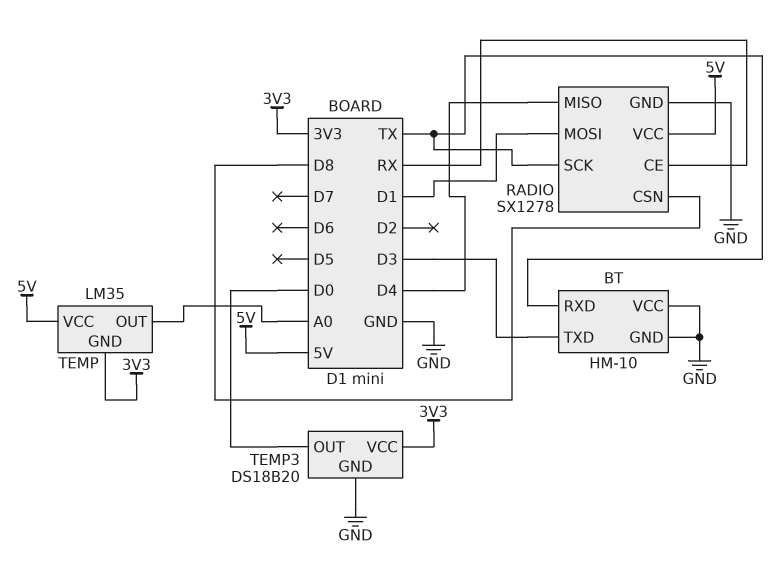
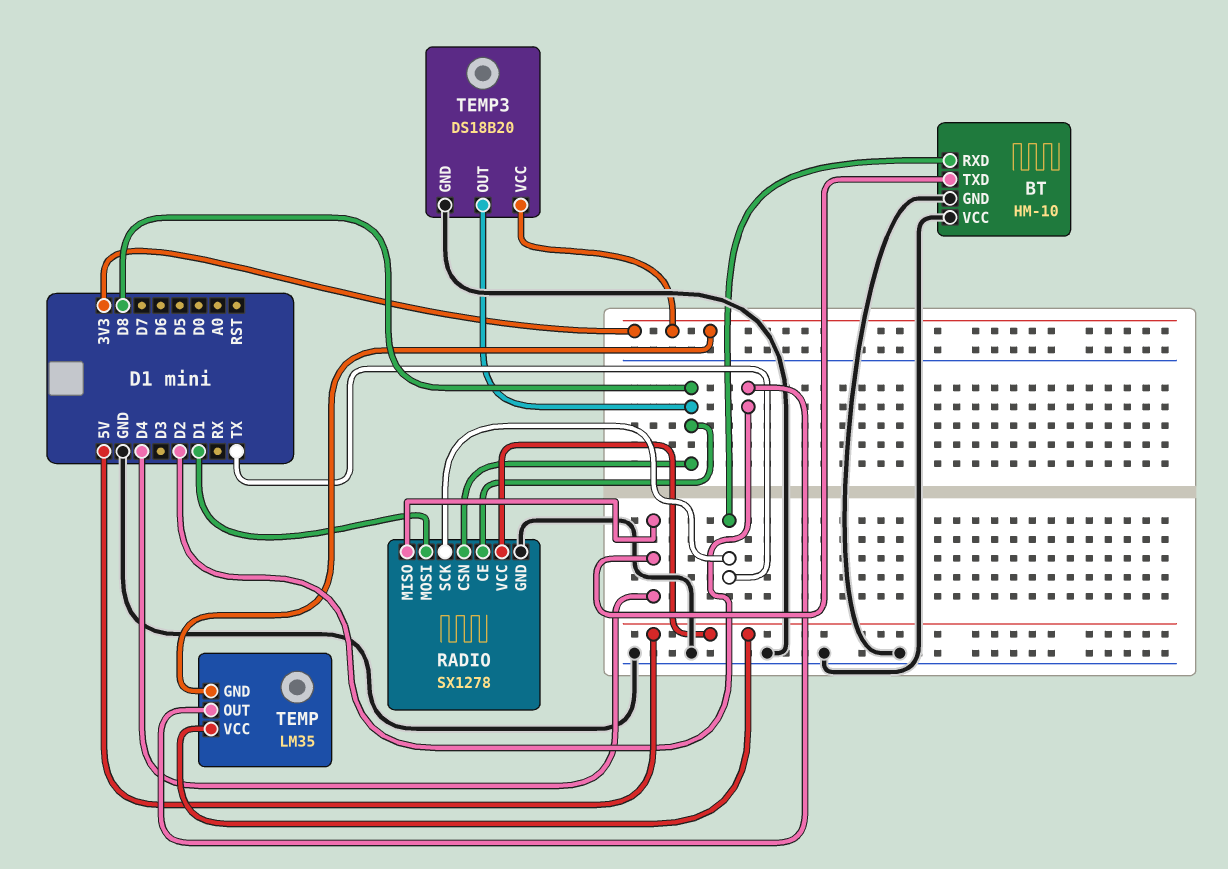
BT pin TXD: D3 -> D4
RADIO pin CE: RX -> D8
TEMP pin OUT: A0 -> D2
TEMP3 pin OUT: D0 -> D8

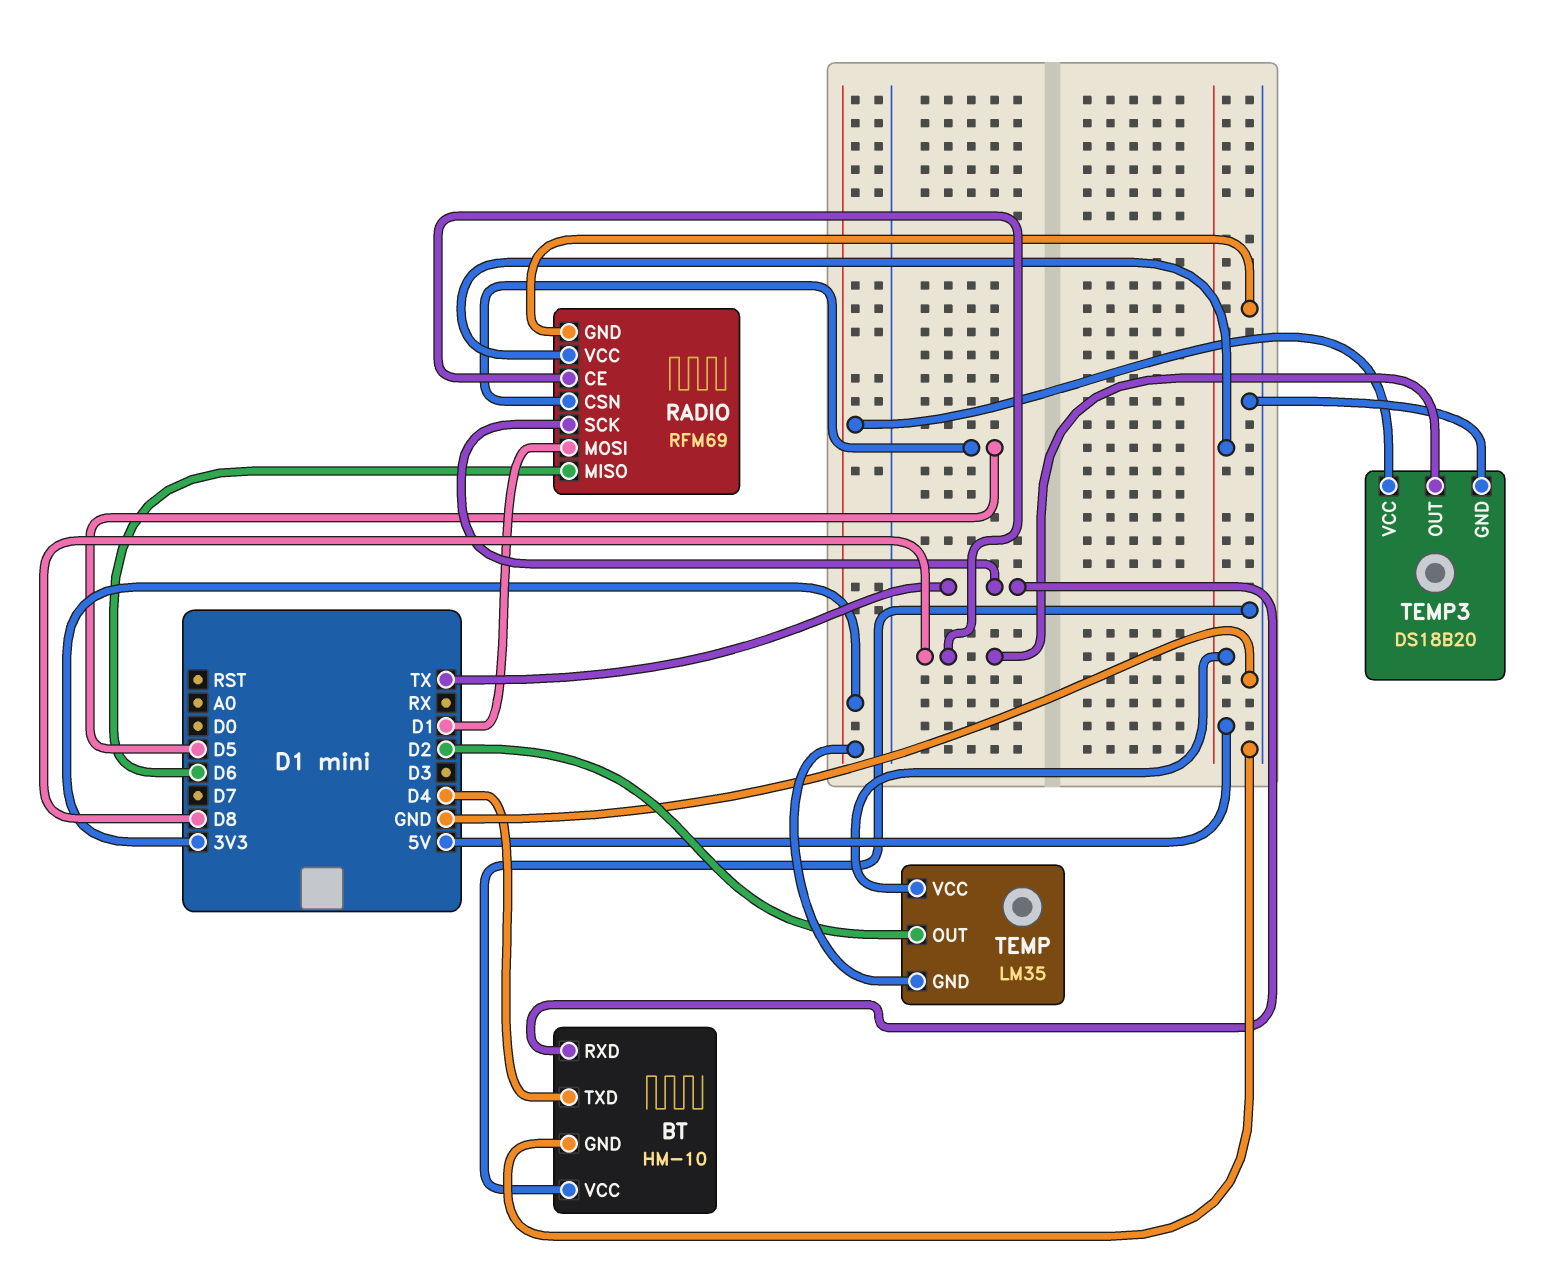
RADIO: SX1278 -> RFM69
RADIO pin CSN: D8 -> D5
RADIO pin MISO: D4 -> D6

